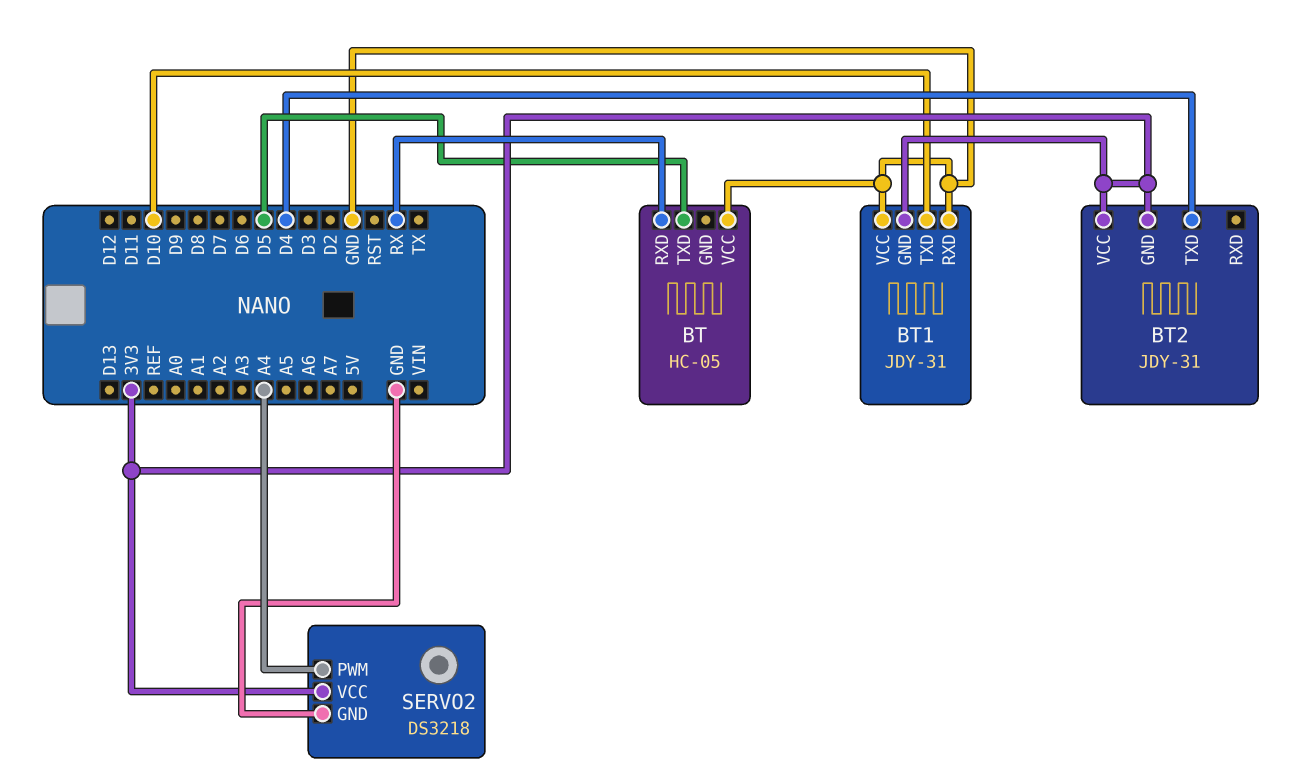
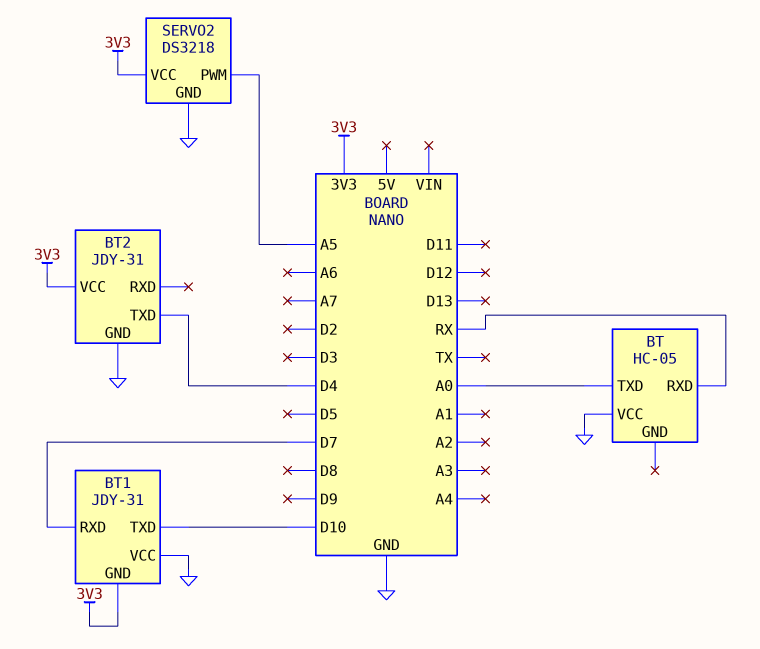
BT pin TXD: D5 -> A0
BT1 pin RXD: GND -> D7
BT2 pin GND: 3V3 -> GND
SERVO2 pin PWM: A4 -> A5

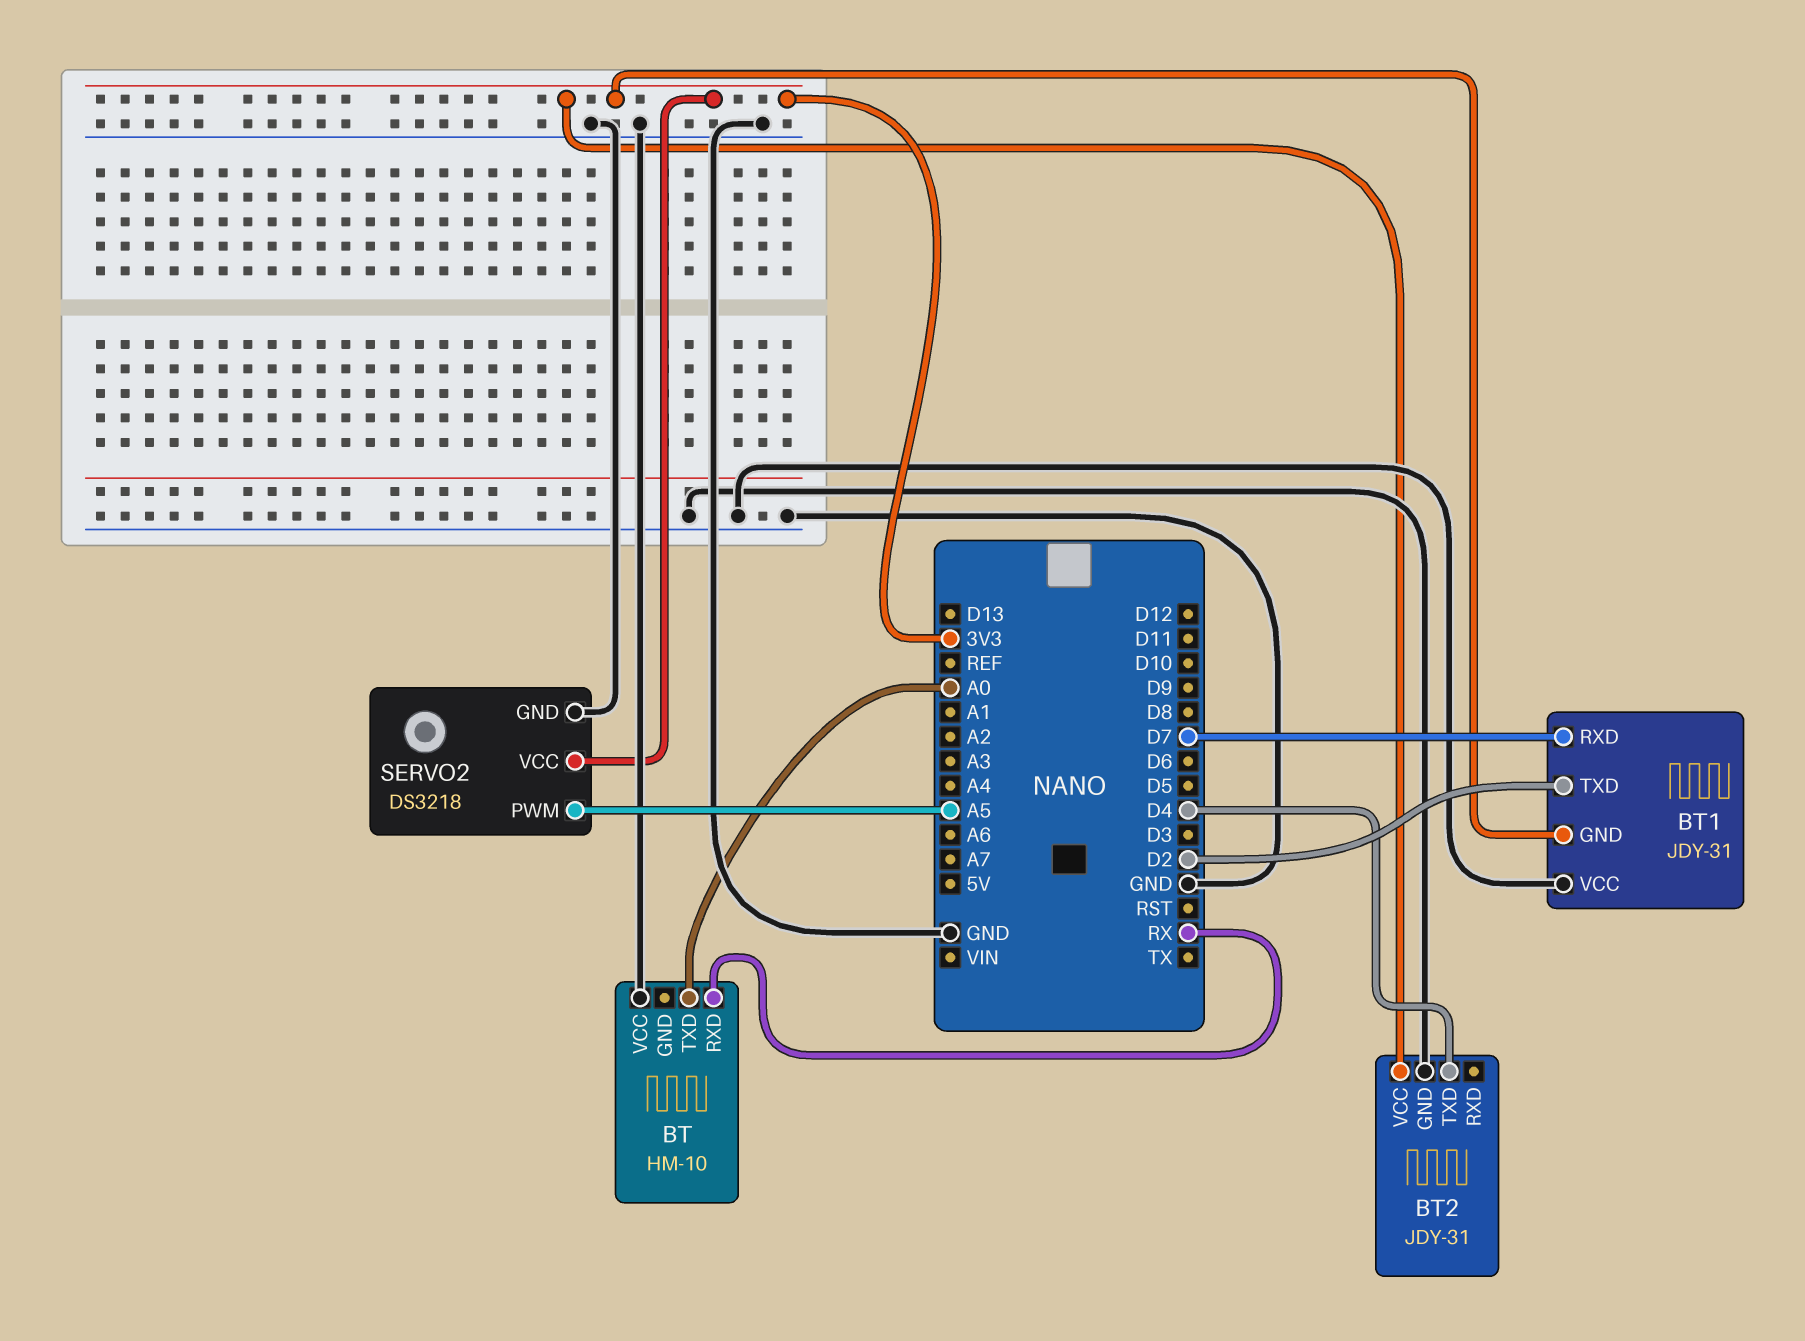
BT: HC-05 -> HM-10
BT1 pin TXD: D10 -> D2

